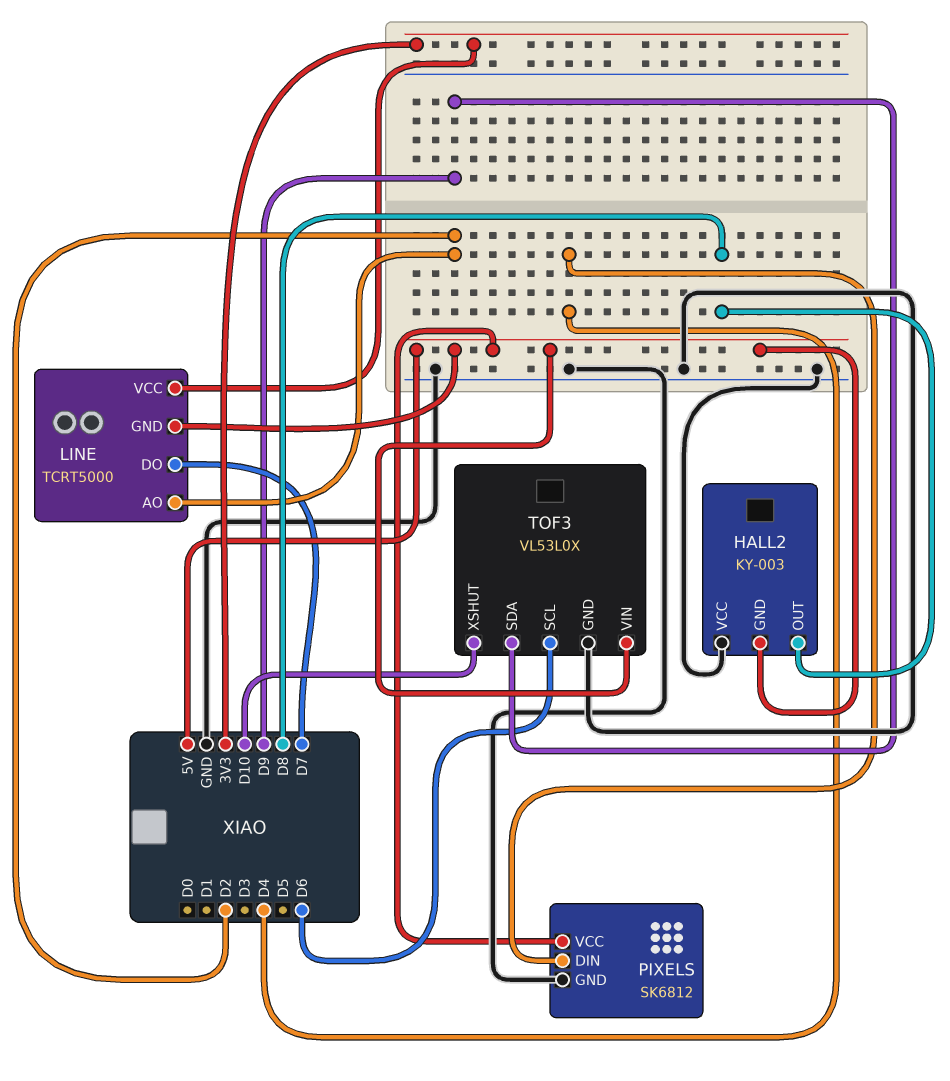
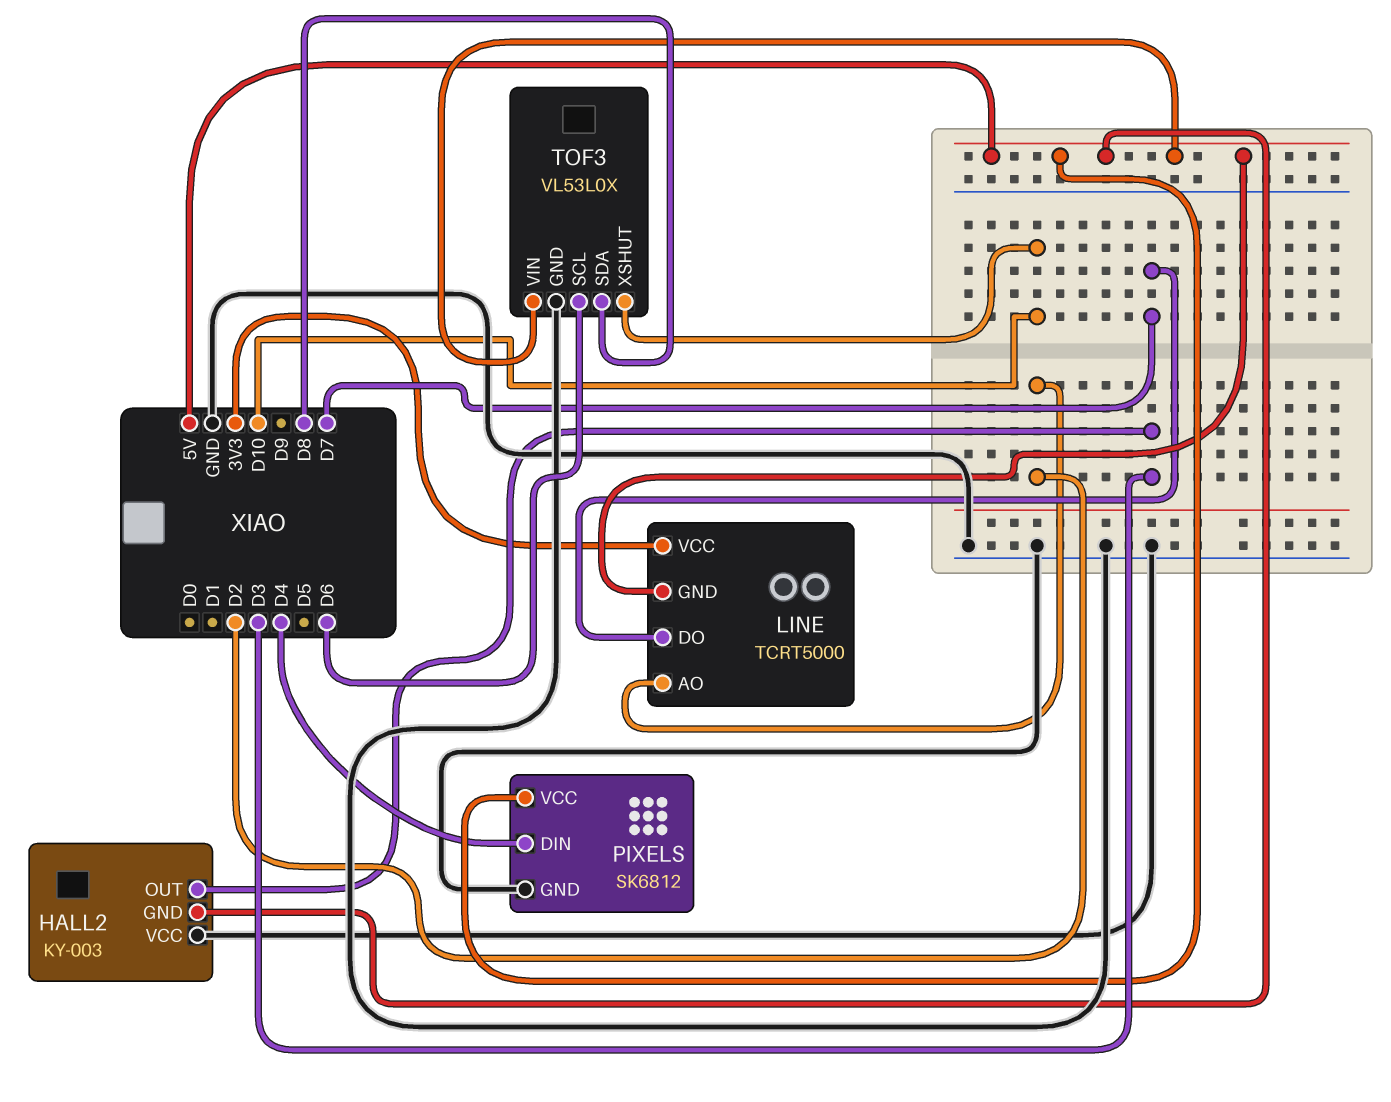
HALL2 pin OUT: D8 -> D3
TOF3 pin SDA: D9 -> D8

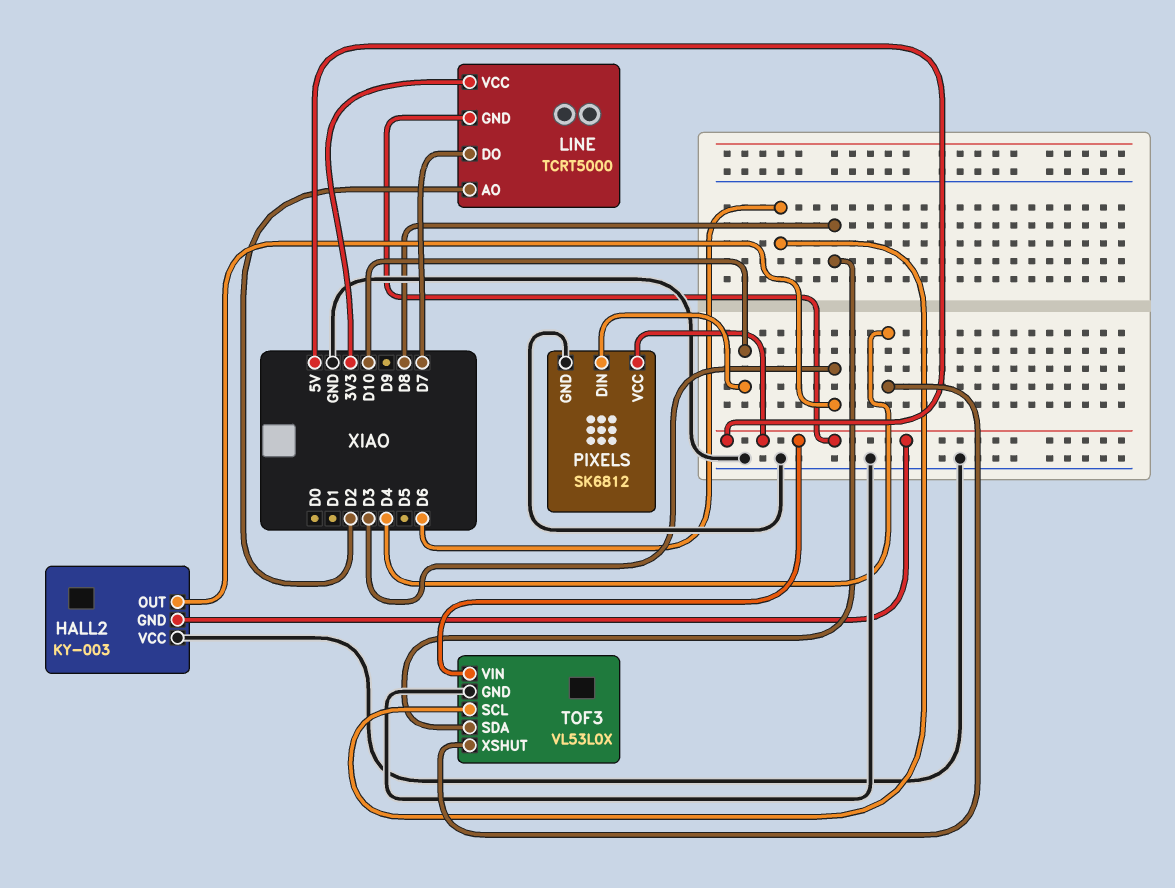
PIXELS pin DIN: D4 -> D10
TOF3 pin XSHUT: D10 -> D4

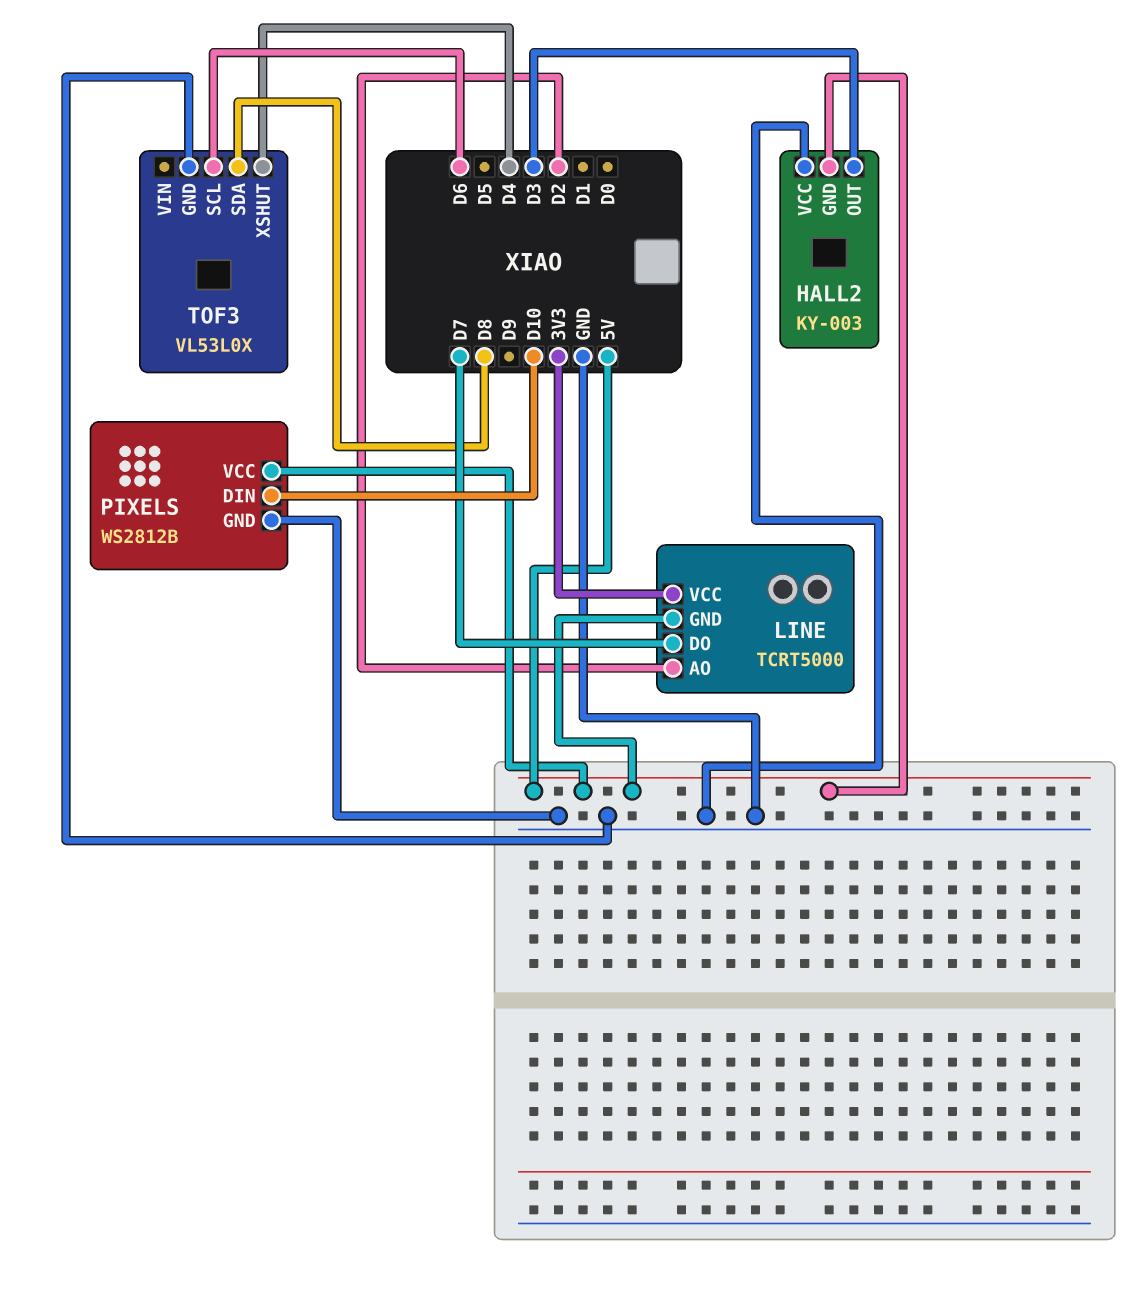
PIXELS: SK6812 -> WS2812B
TOF3 pin VIN: 5V -> none

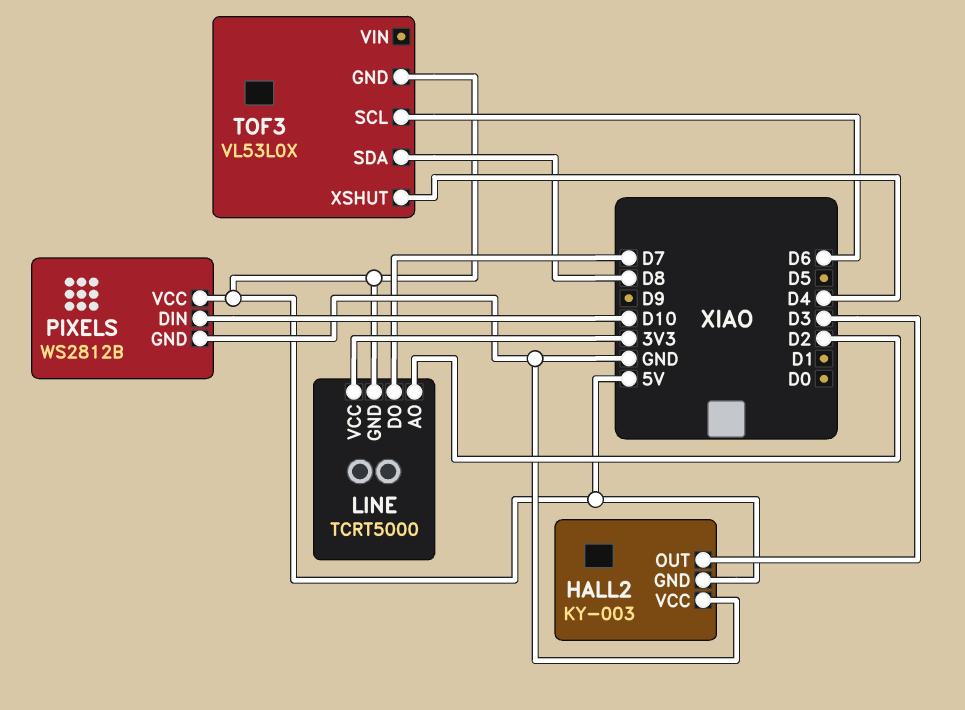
TOF3 pin GND: GND -> 5V

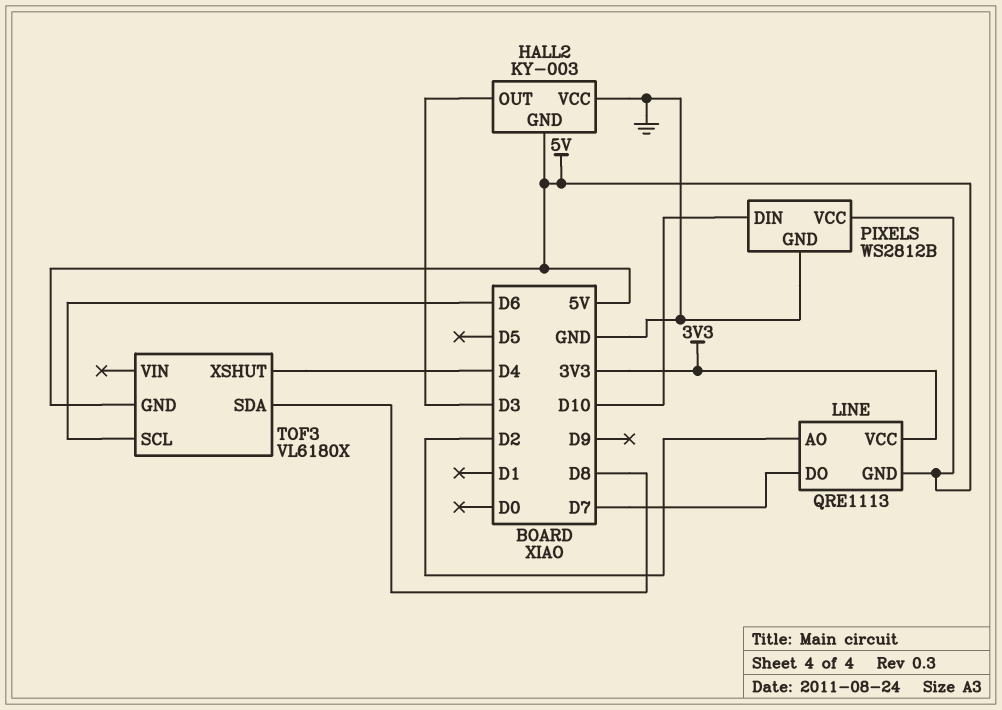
LINE: TCRT5000 -> QRE1113
TOF3: VL53L0X -> VL6180X

